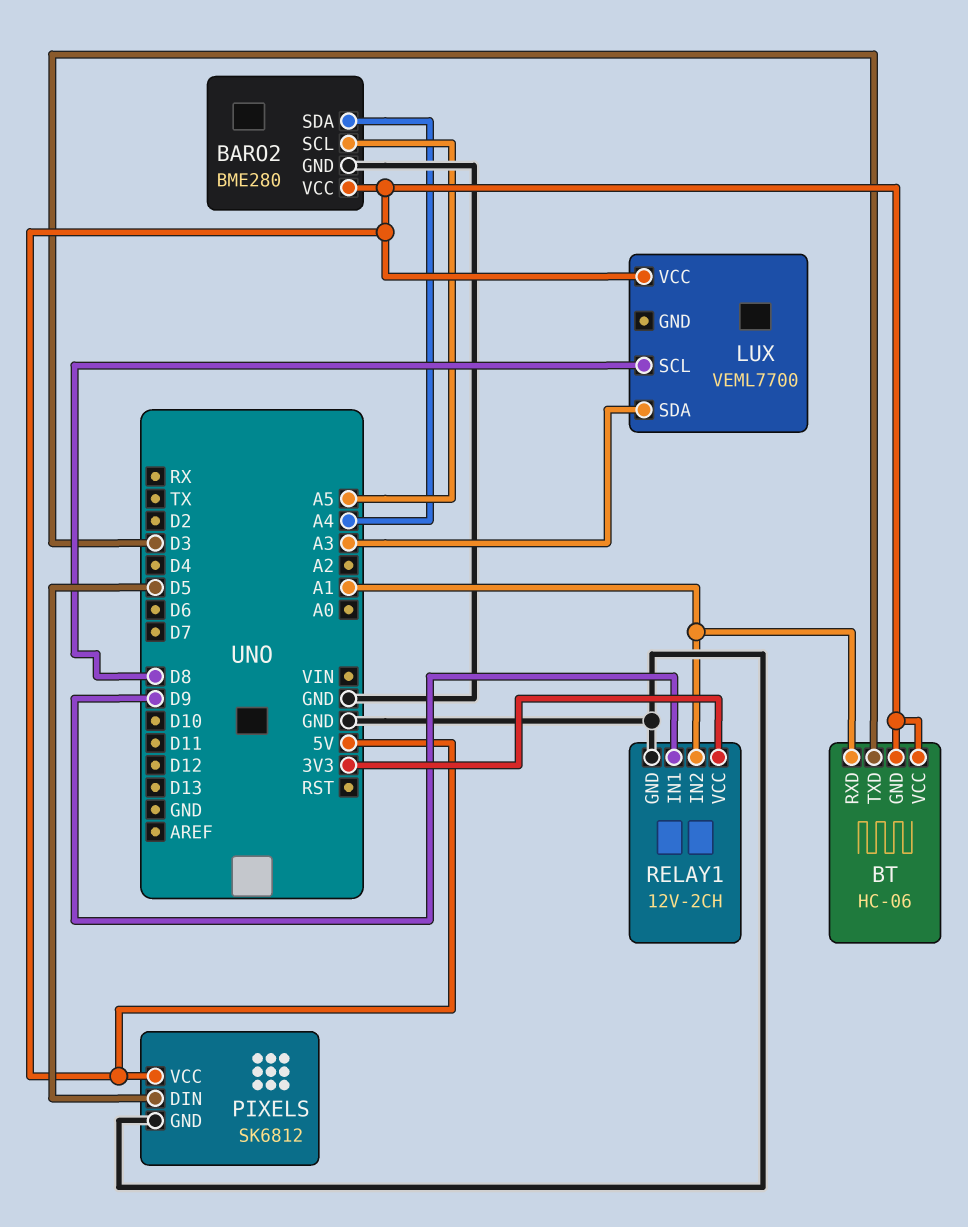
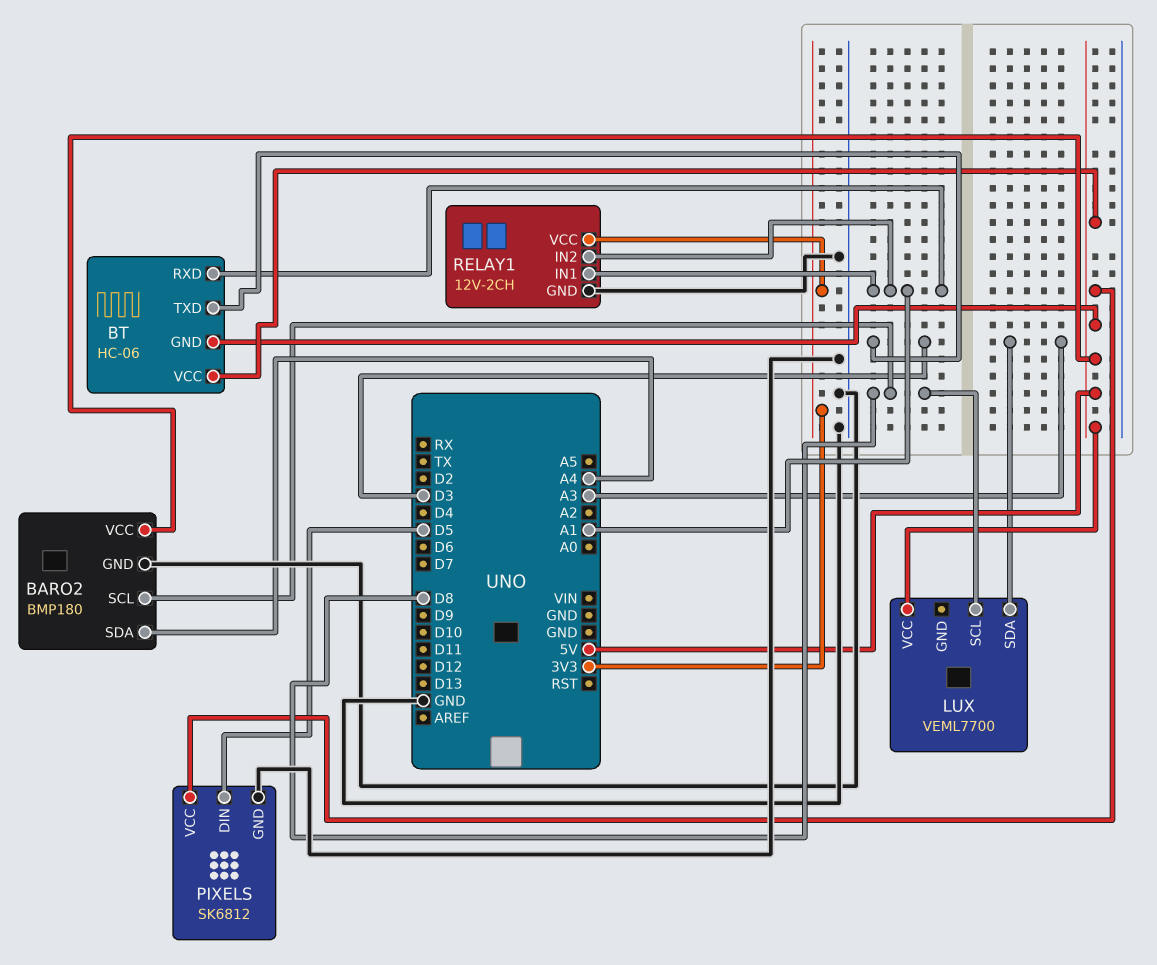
BARO2: BME280 -> BMP180
BARO2 pin SCL: A5 -> D8
RELAY1 pin IN1: D9 -> A1

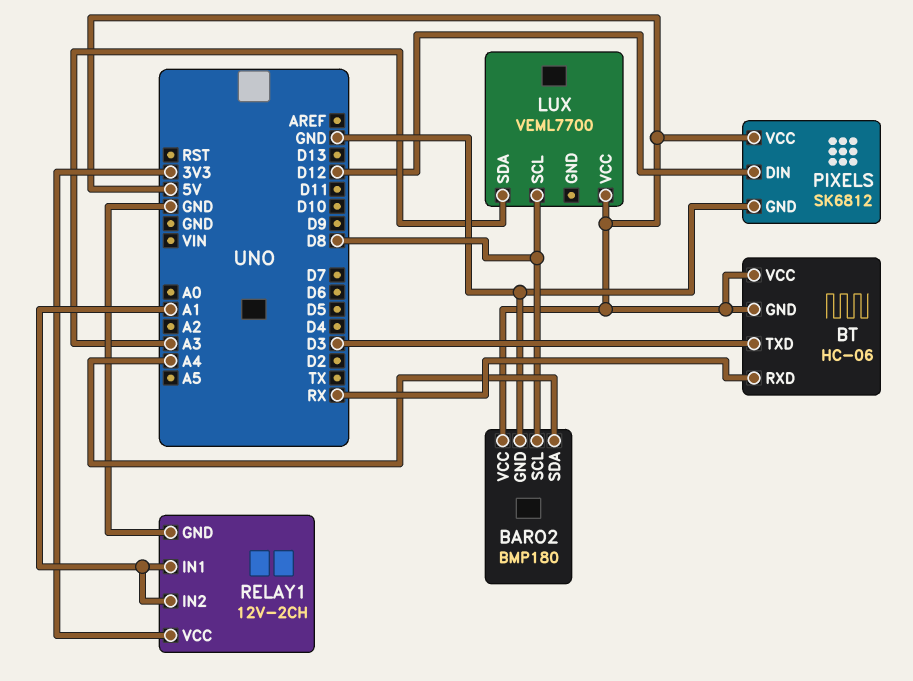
BT pin RXD: A1 -> RX
PIXELS pin DIN: D5 -> D12

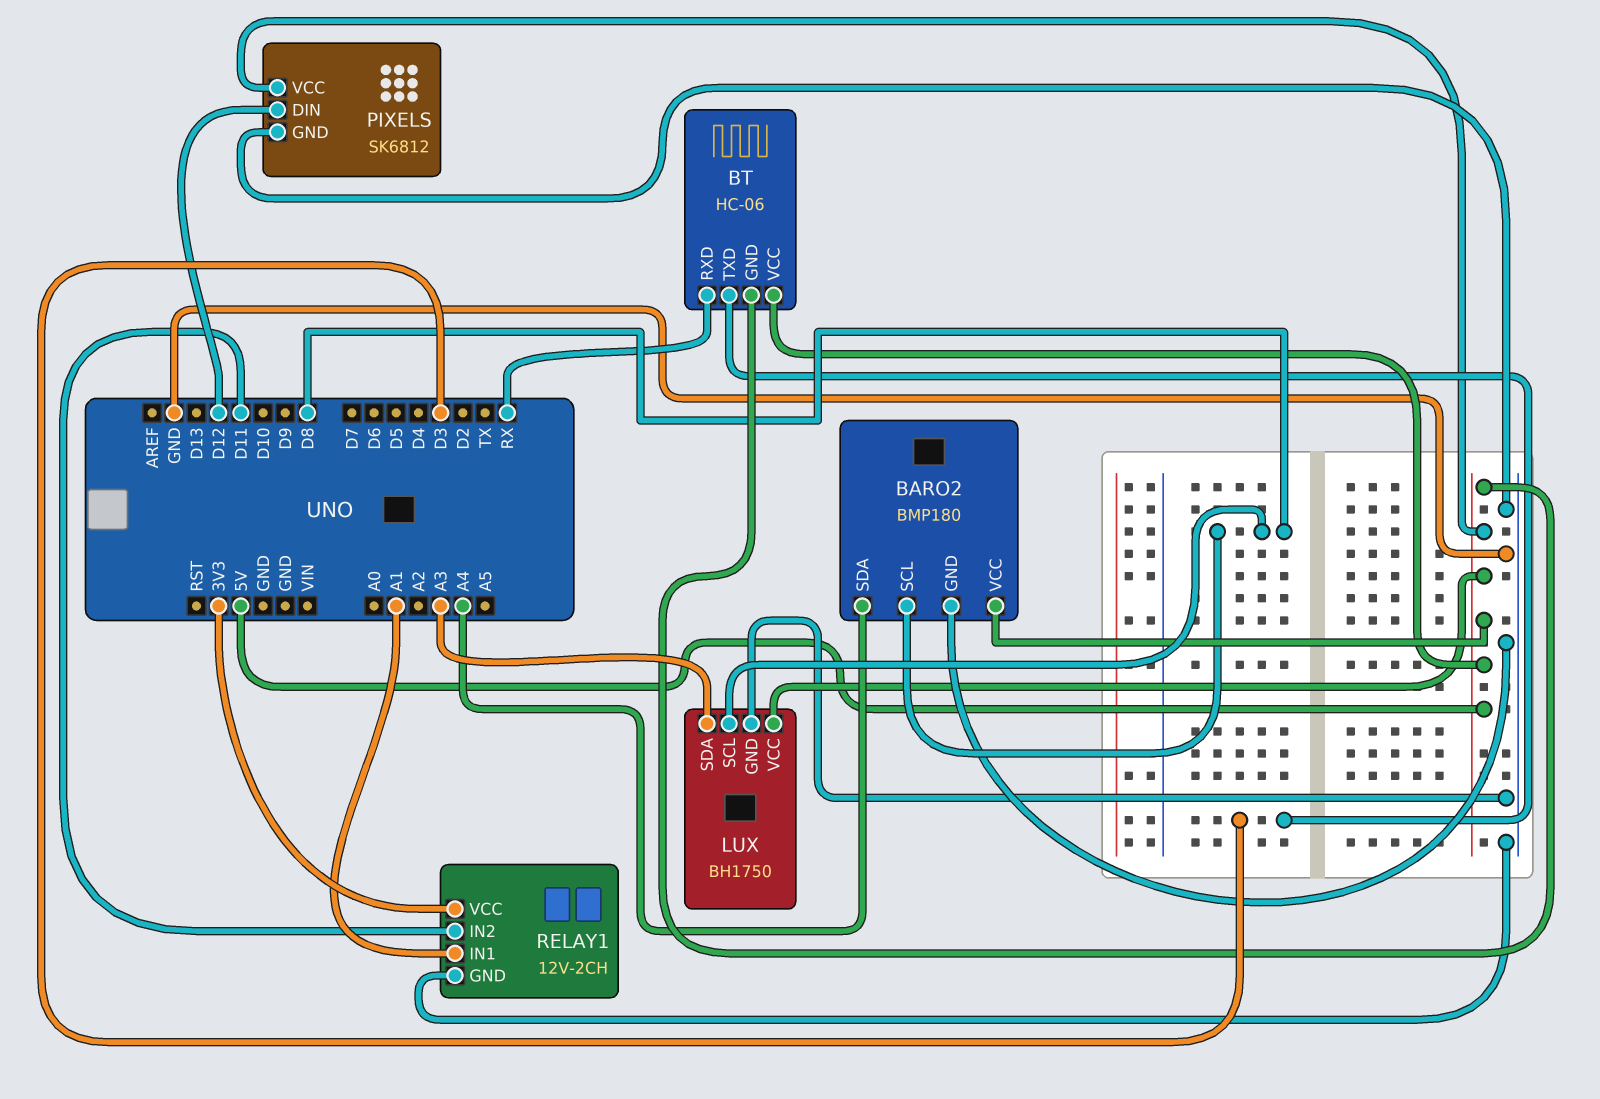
LUX: VEML7700 -> BH1750
LUX pin GND: none -> GND
RELAY1 pin IN2: A1 -> D11

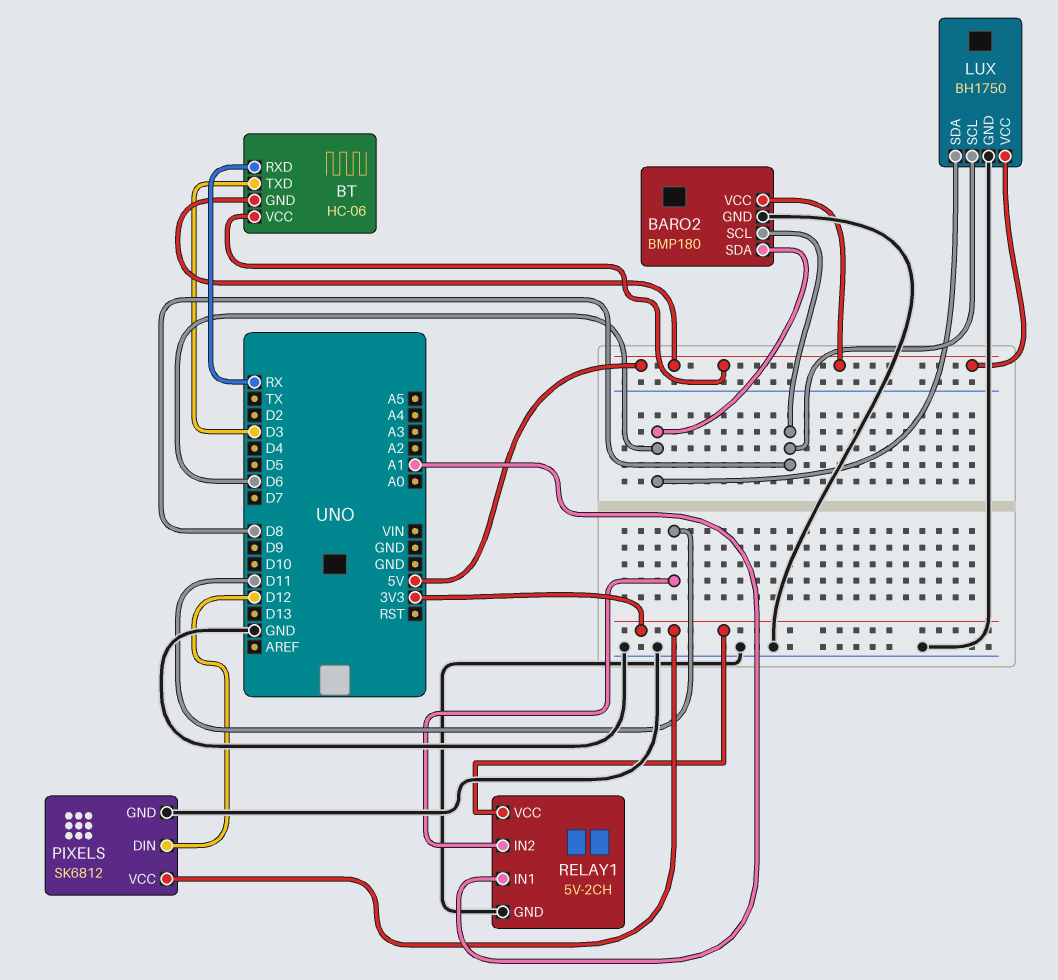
BARO2 pin SDA: A4 -> D6
LUX pin SDA: A3 -> D6
PIXELS pin VCC: 5V -> 3V3
RELAY1: 12V-2CH -> 5V-2CH

